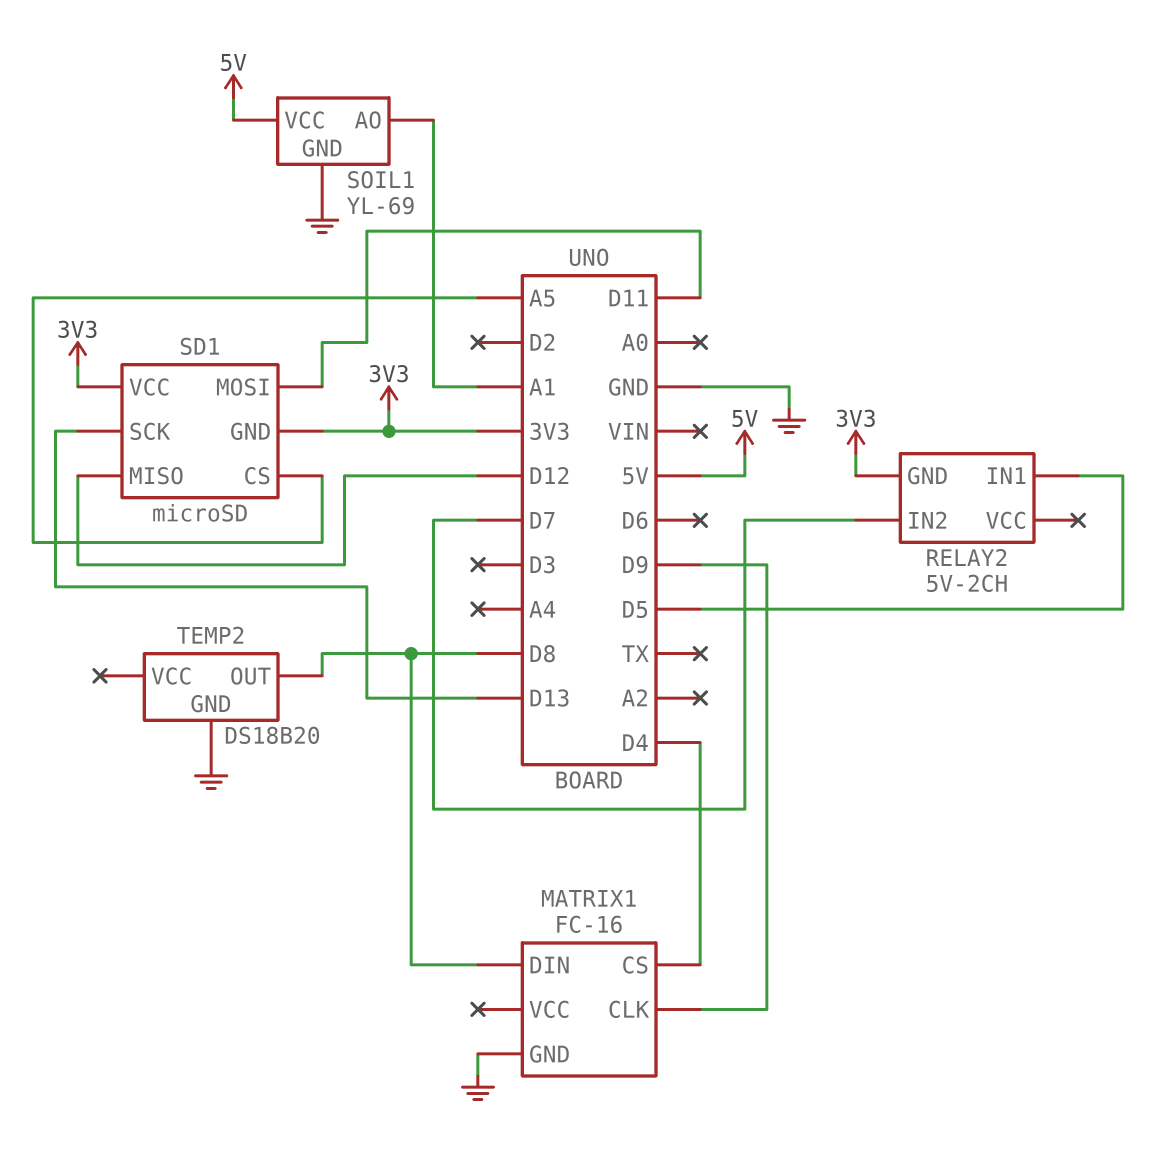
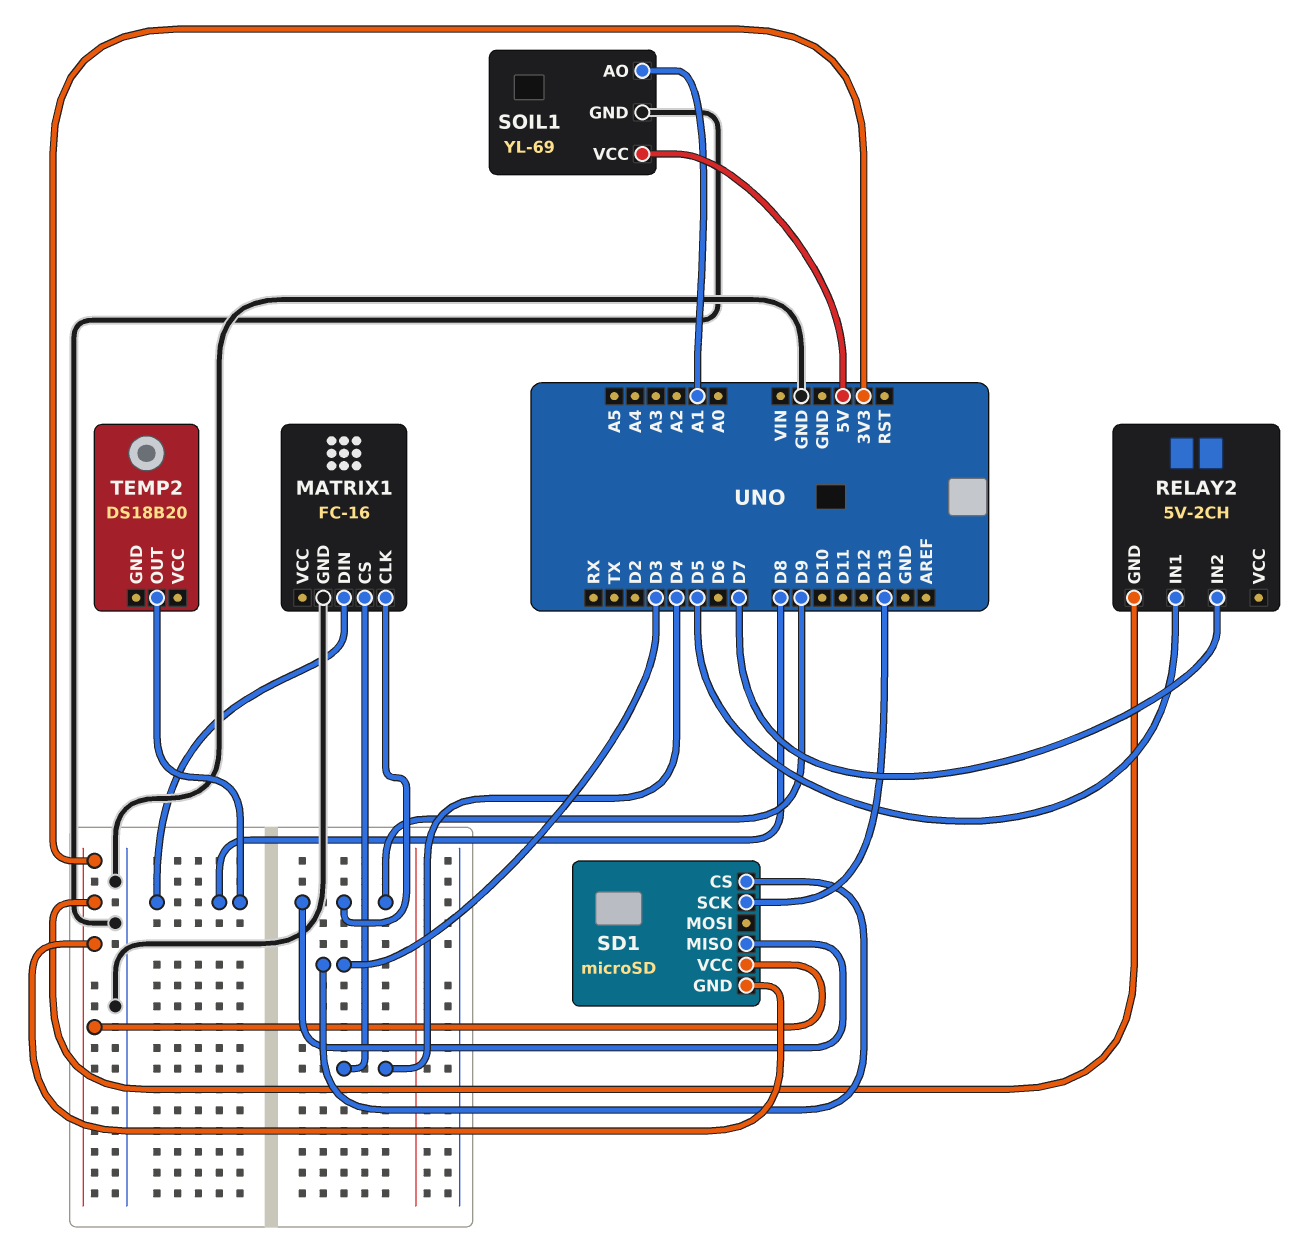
SD1 pin CS: A5 -> D3
SD1 pin MISO: D12 -> D9
SD1 pin MOSI: D11 -> none
TEMP2 pin GND: GND -> none

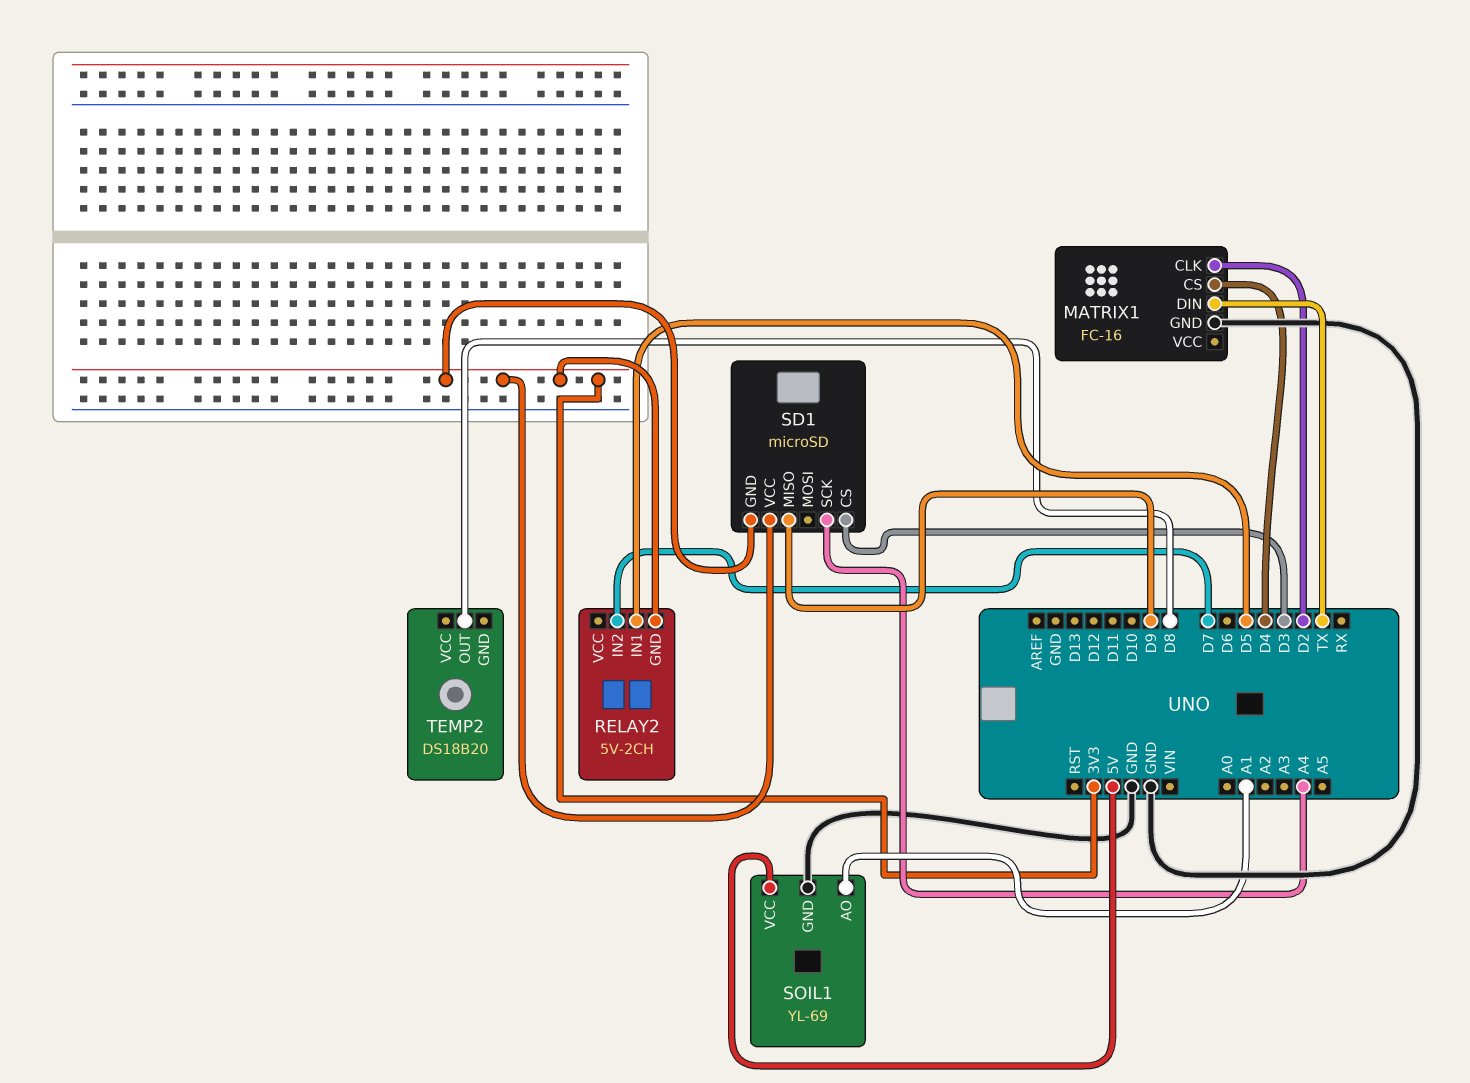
MATRIX1 pin CLK: D9 -> D2
MATRIX1 pin DIN: D8 -> TX
SD1 pin SCK: D13 -> A4

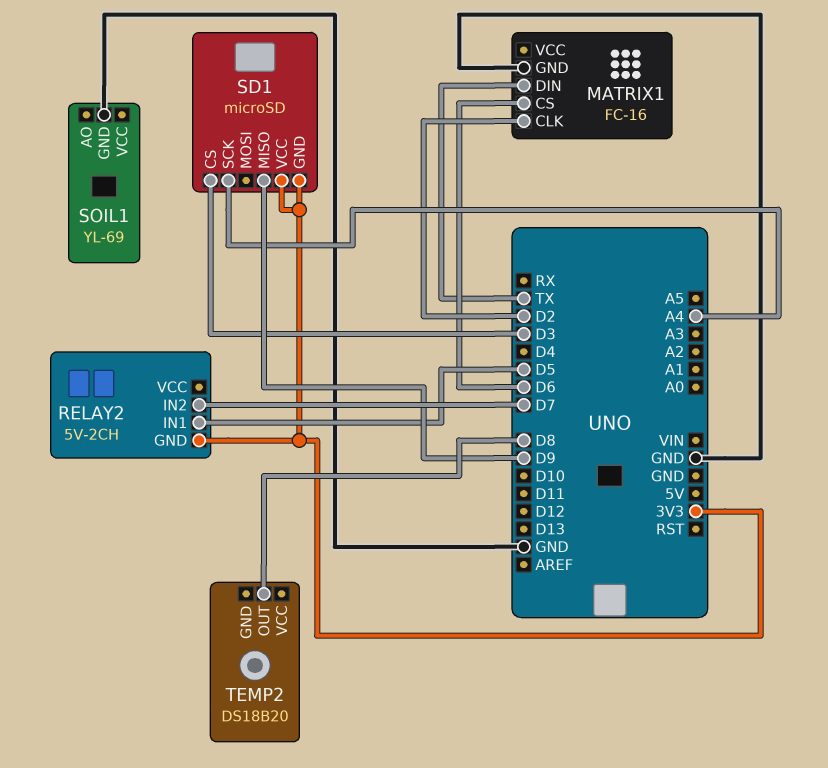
MATRIX1 pin CS: D4 -> D6
SOIL1 pin AO: A1 -> none
SOIL1 pin VCC: 5V -> none

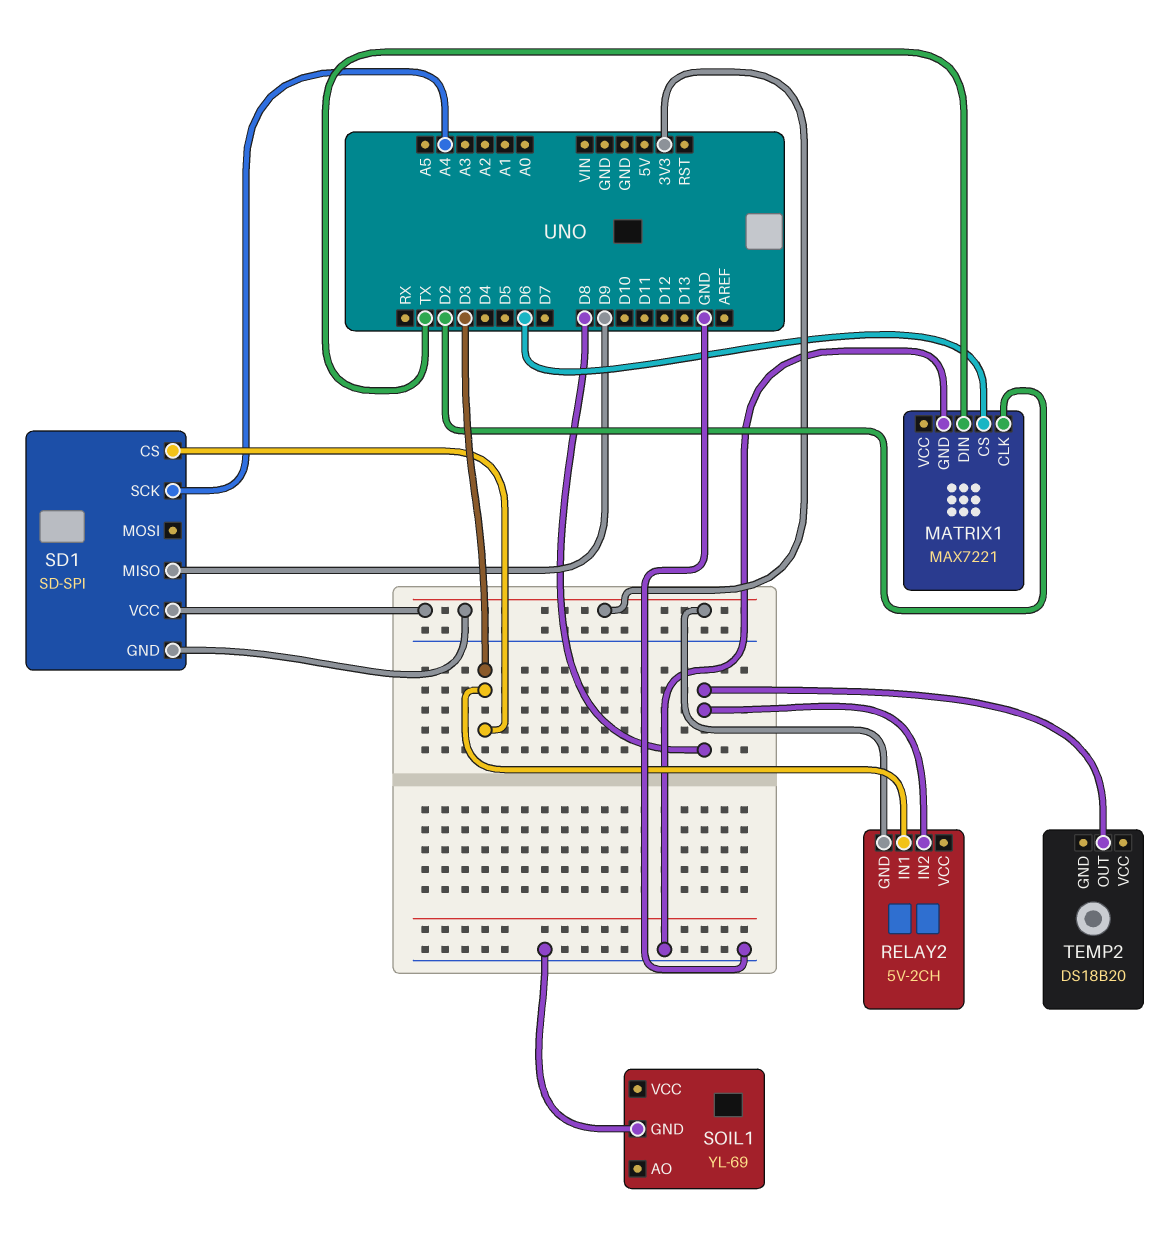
MATRIX1: FC-16 -> MAX7221
RELAY2 pin IN1: D5 -> D3
RELAY2 pin IN2: D7 -> D8
SD1: microSD -> SD-SPI

